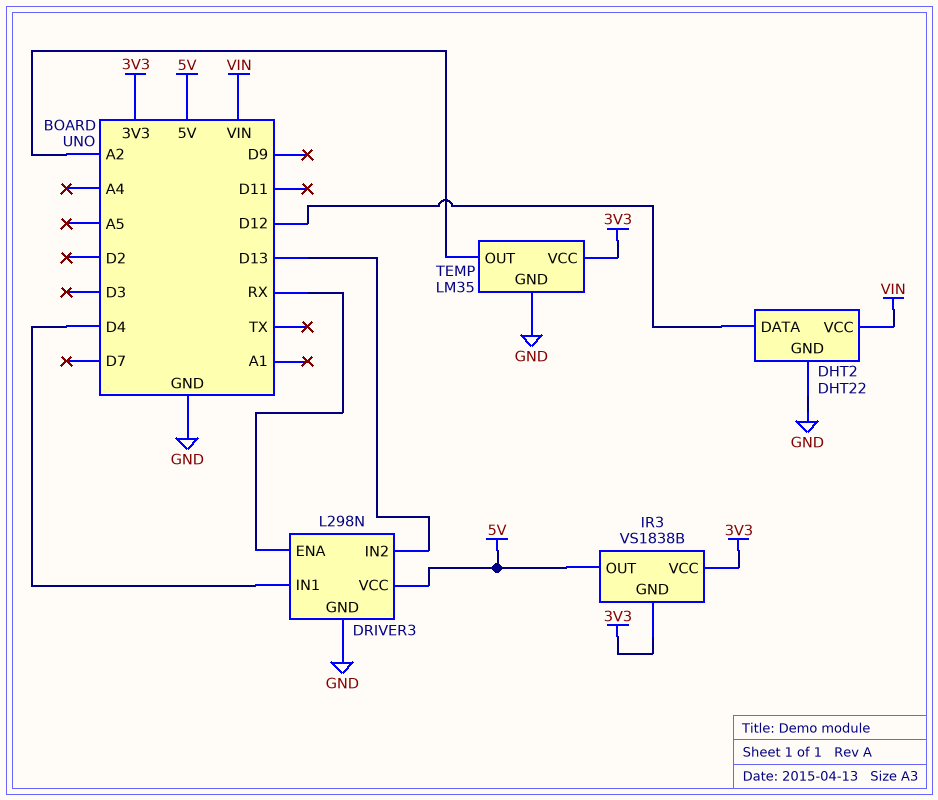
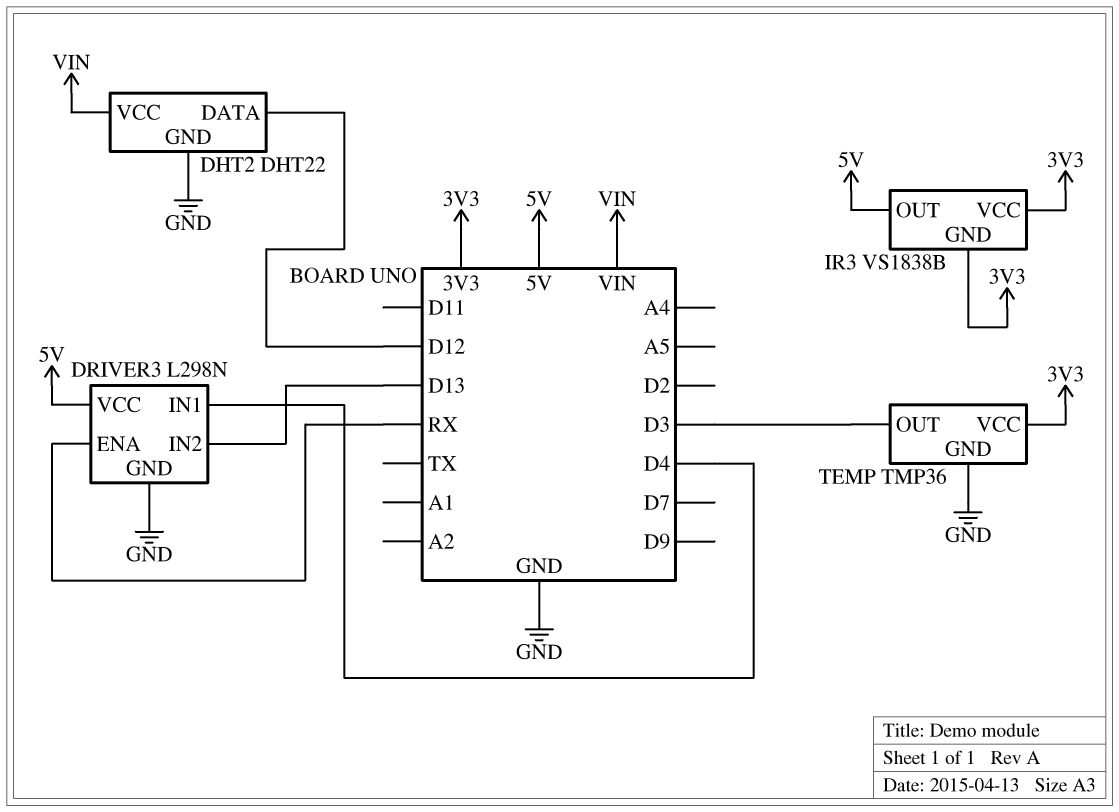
TEMP: LM35 -> TMP36
TEMP pin OUT: A2 -> D3

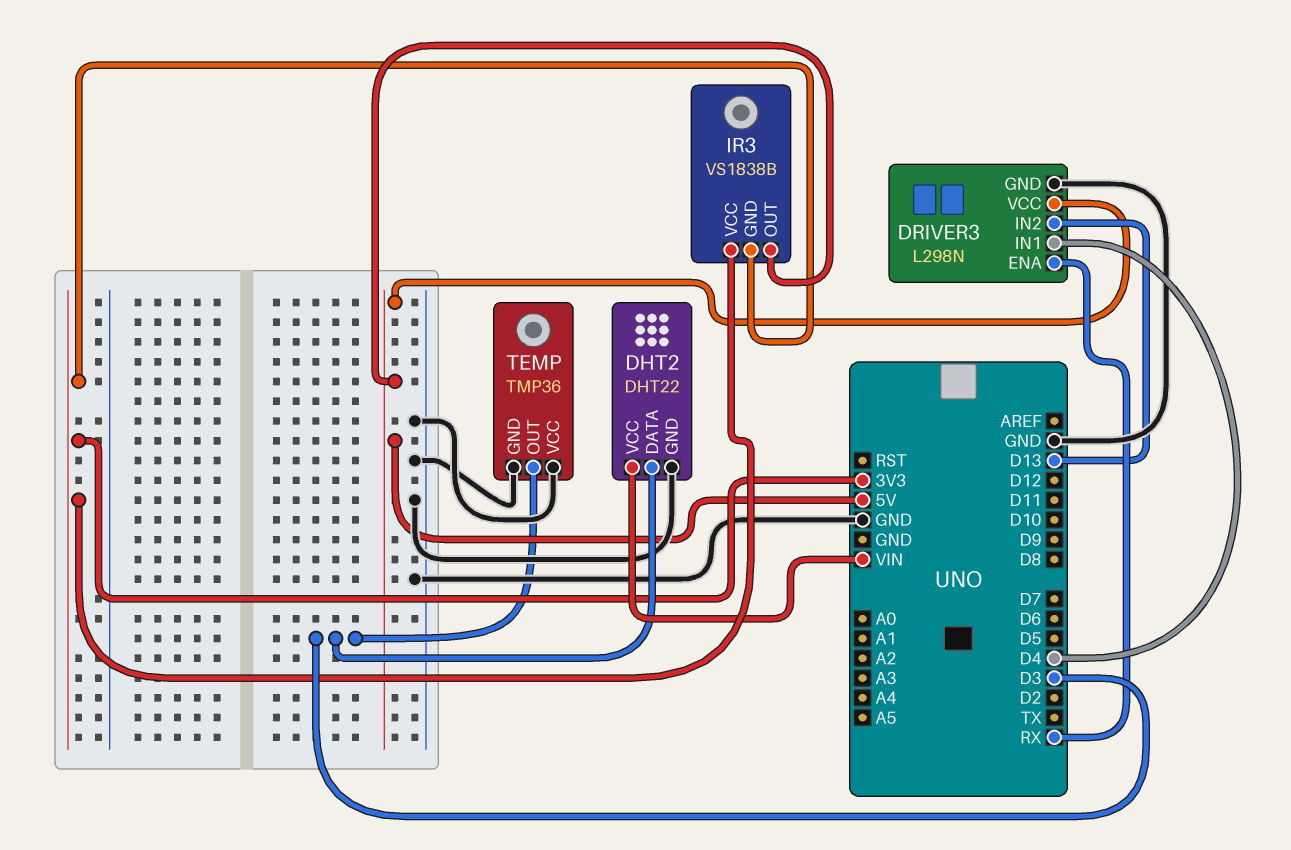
DHT2 pin DATA: D12 -> D3
TEMP pin VCC: 3V3 -> GND

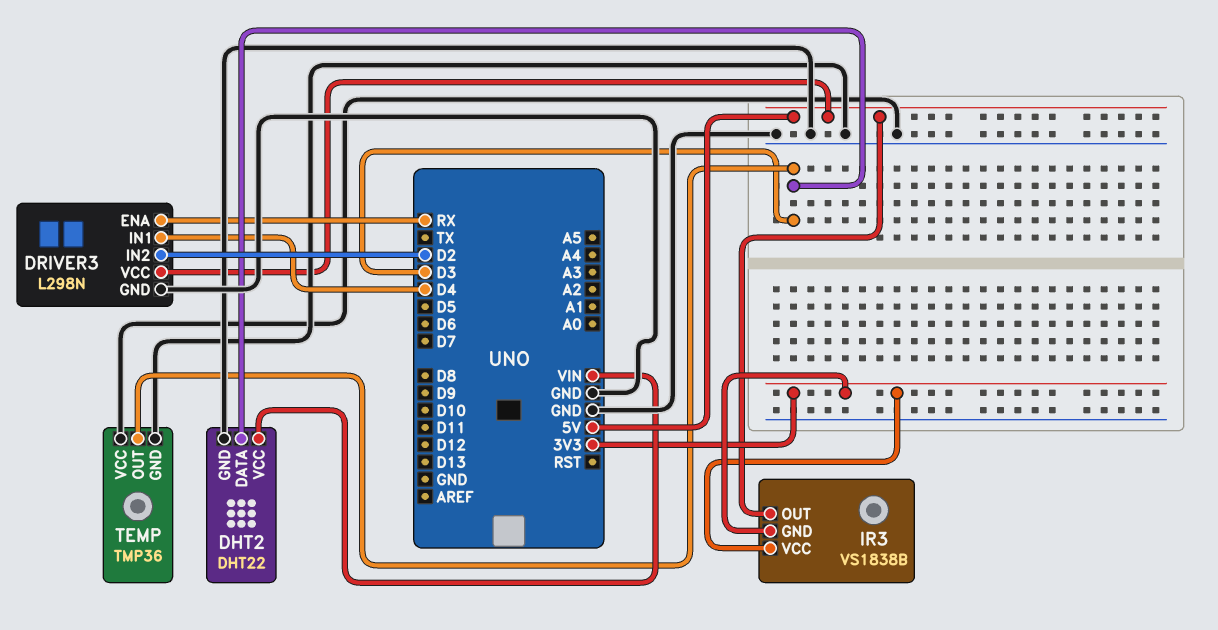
DRIVER3 pin IN2: D13 -> D2

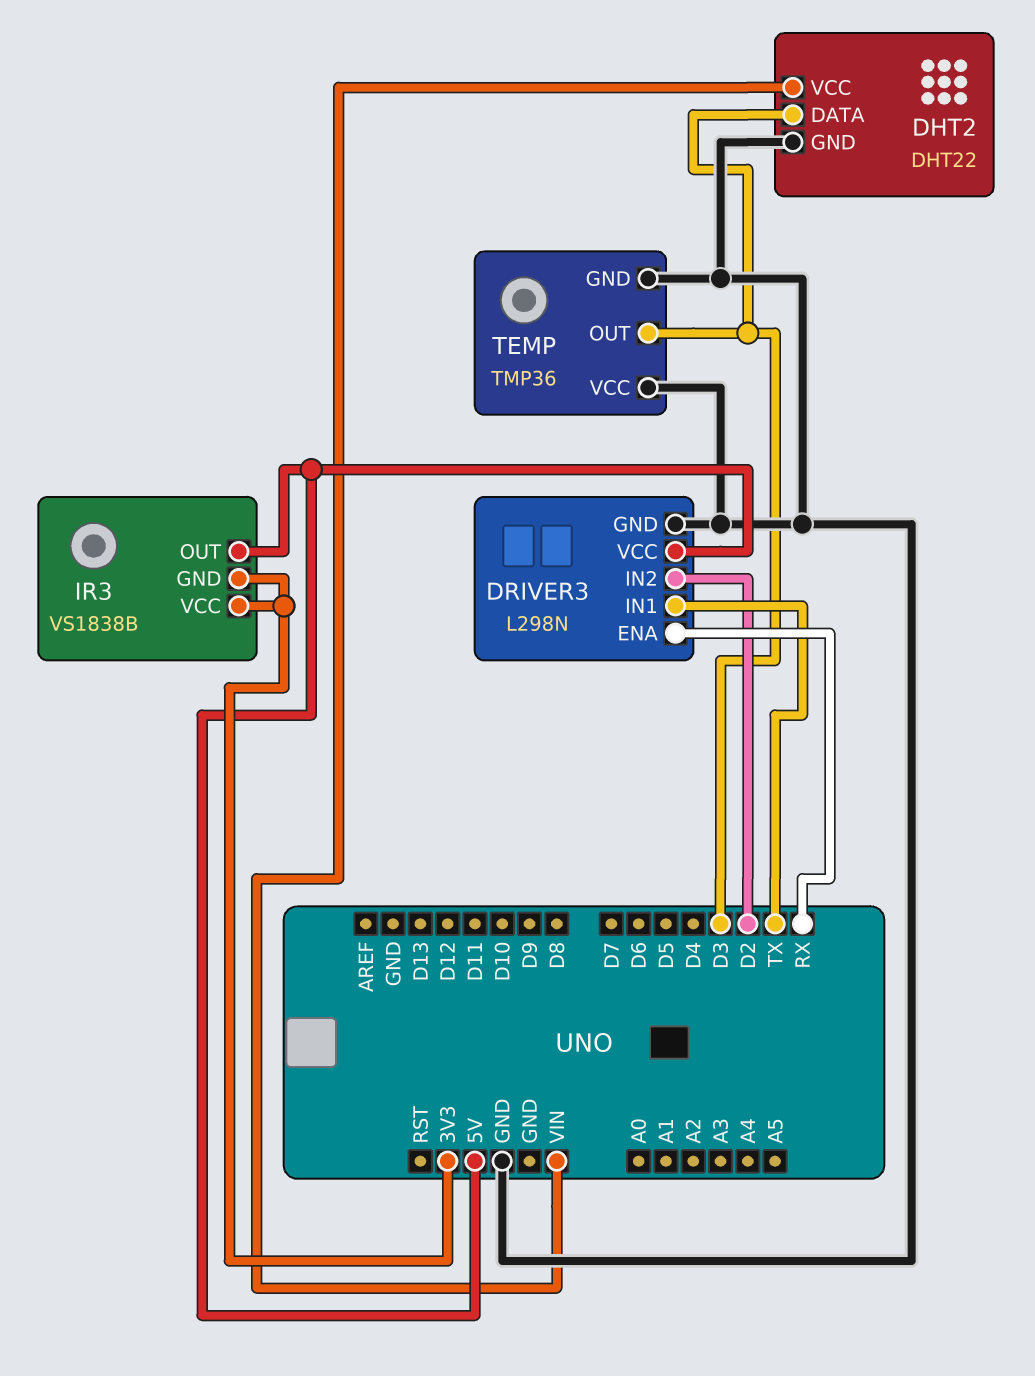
DRIVER3 pin IN1: D4 -> TX

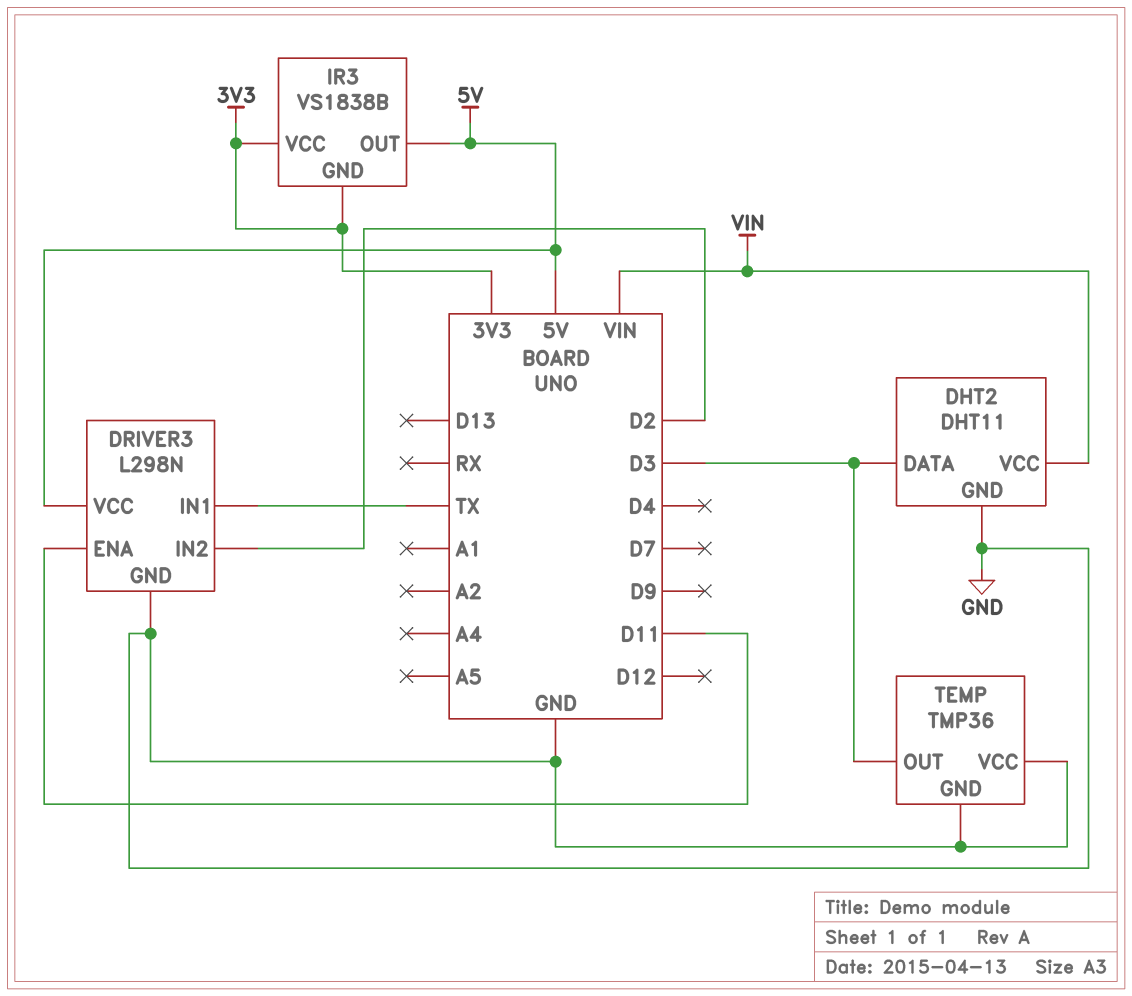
DHT2: DHT22 -> DHT11
DRIVER3 pin ENA: RX -> D11

